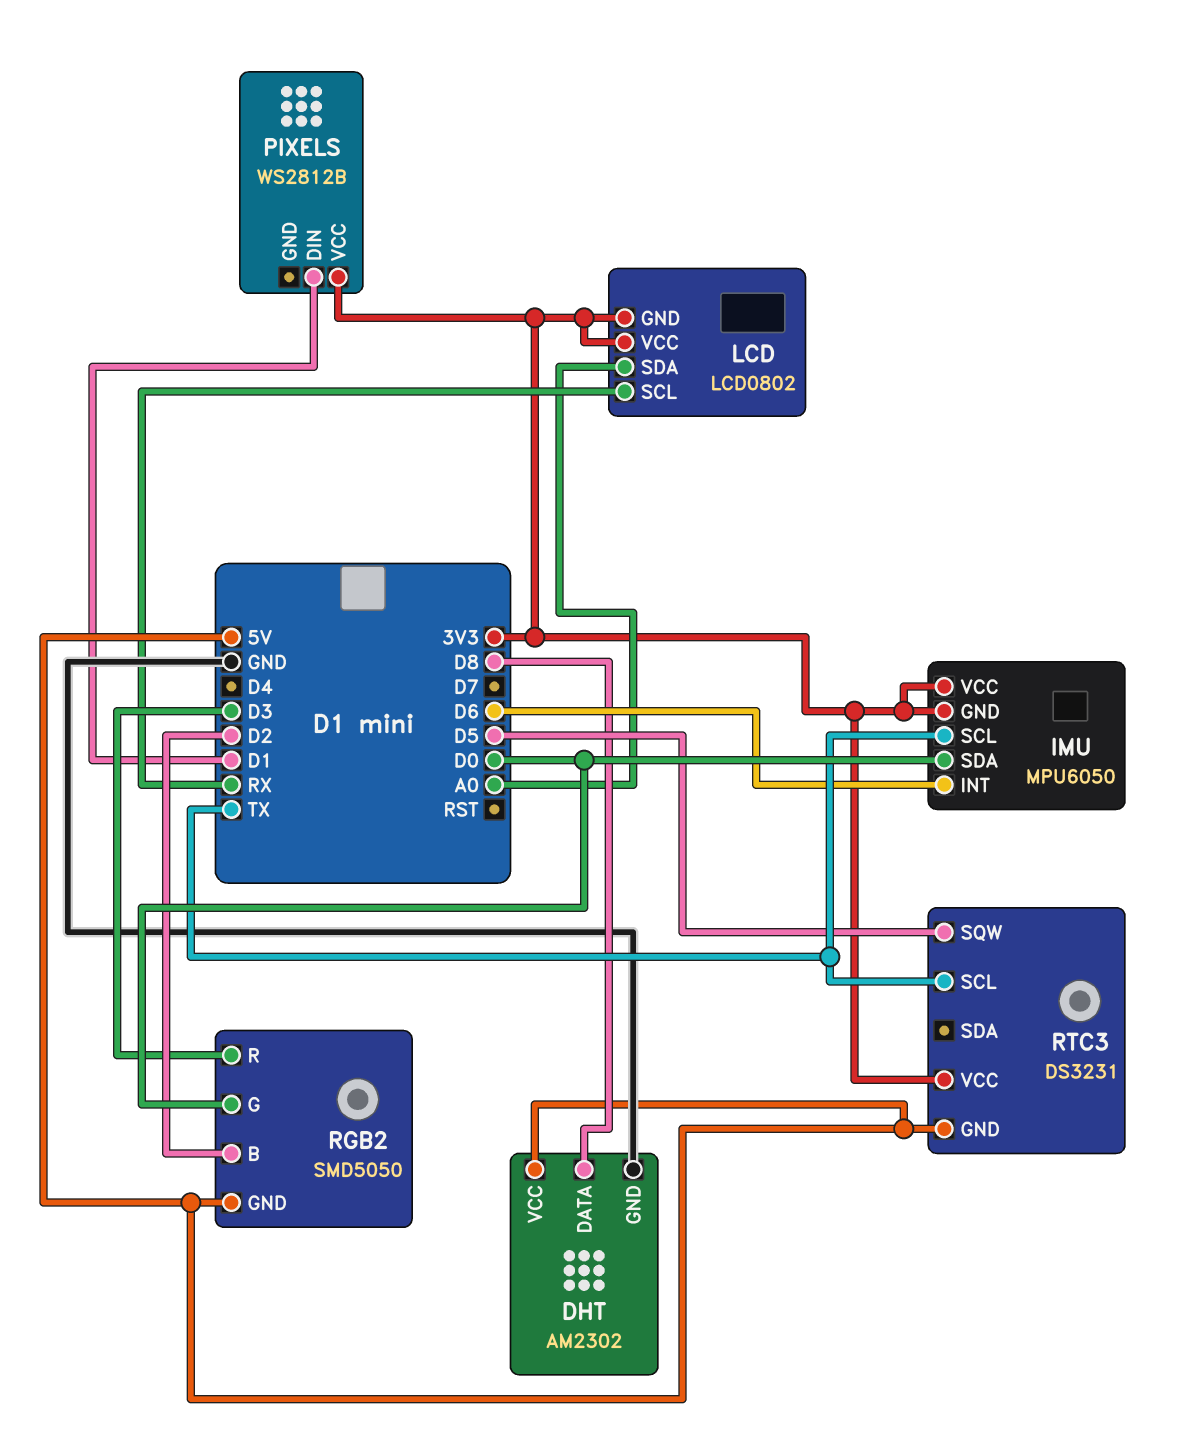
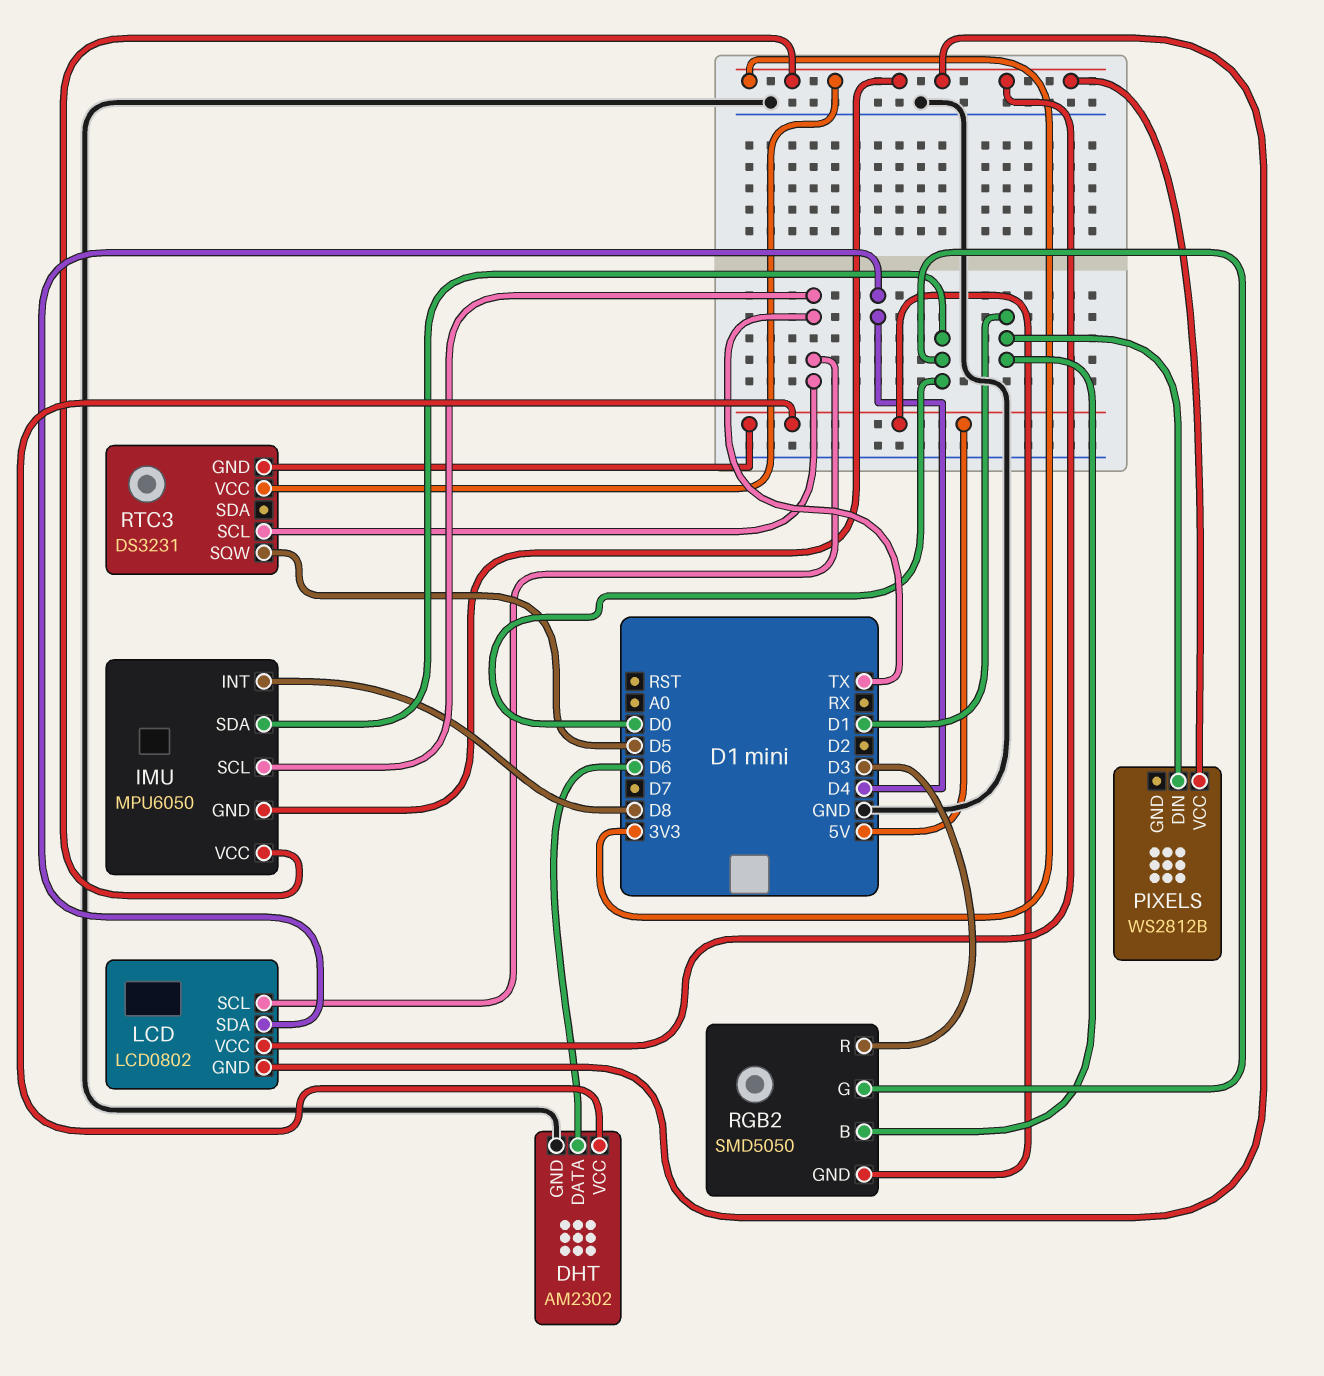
DHT pin DATA: D8 -> D6
IMU pin INT: D6 -> D8
LCD pin SCL: RX -> TX
LCD pin SDA: A0 -> D4
RGB2 pin B: D2 -> D1

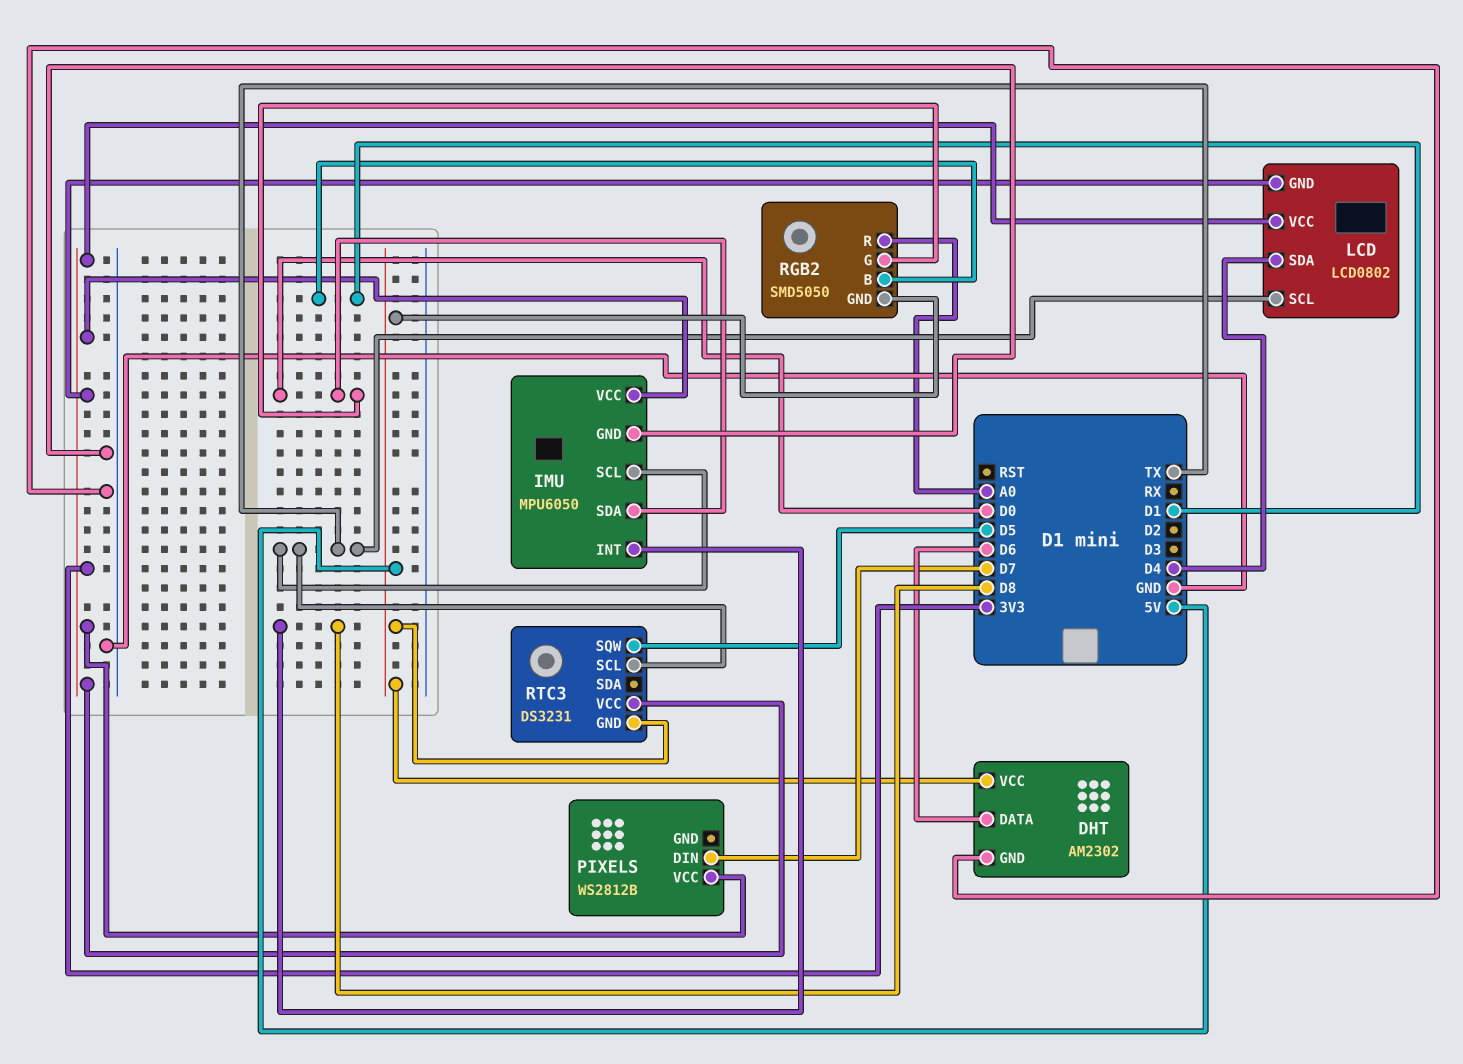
IMU pin GND: 3V3 -> GND
PIXELS pin DIN: D1 -> D7
RGB2 pin R: D3 -> A0

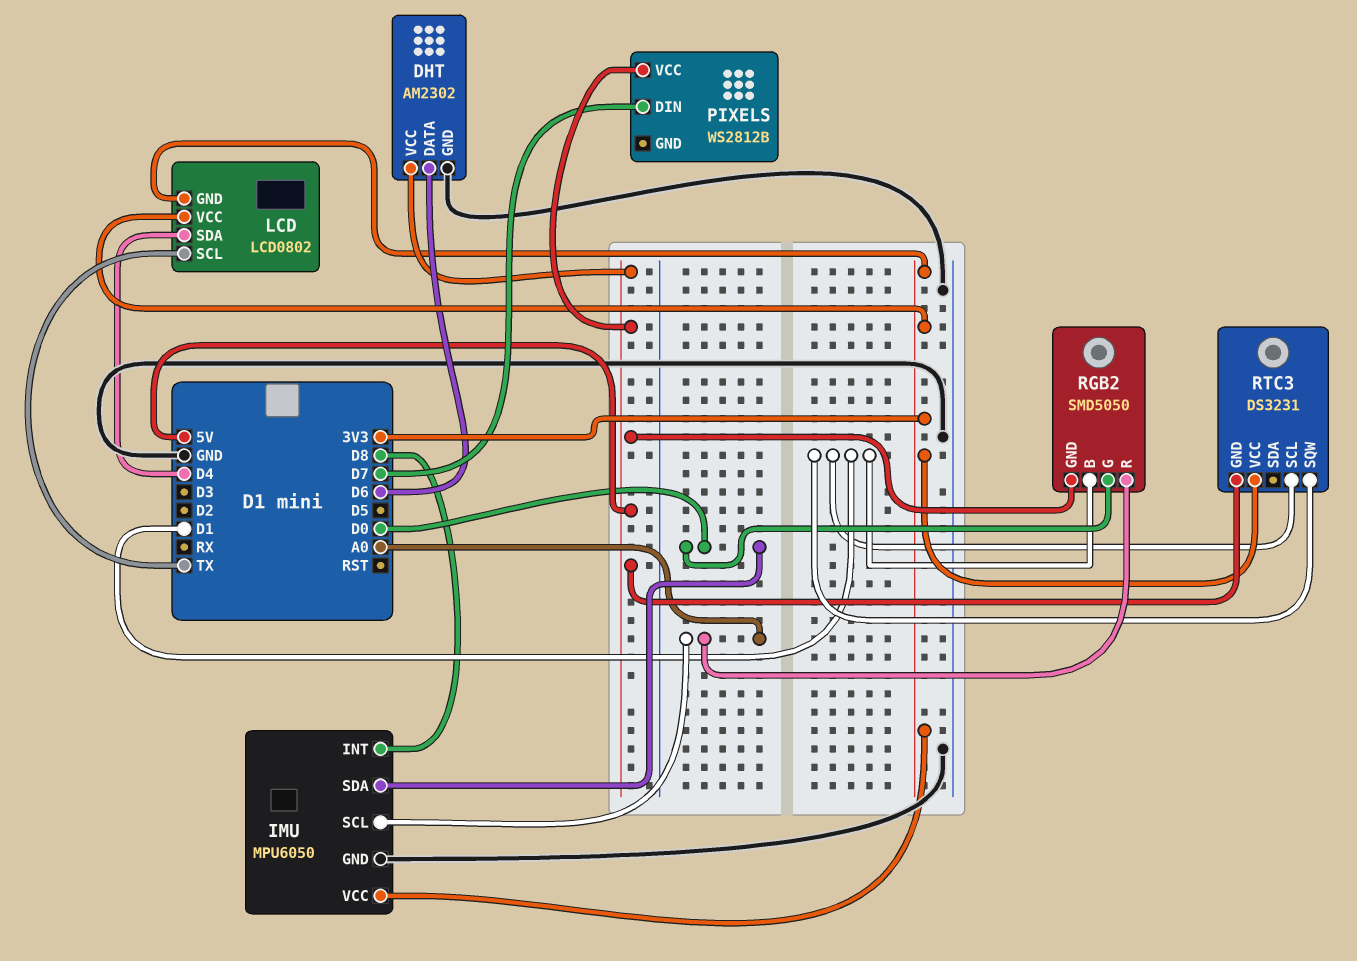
IMU pin SCL: TX -> A0
PIXELS pin VCC: 3V3 -> 5V
RTC3 pin SCL: TX -> D1
RTC3 pin SQW: D5 -> D1

